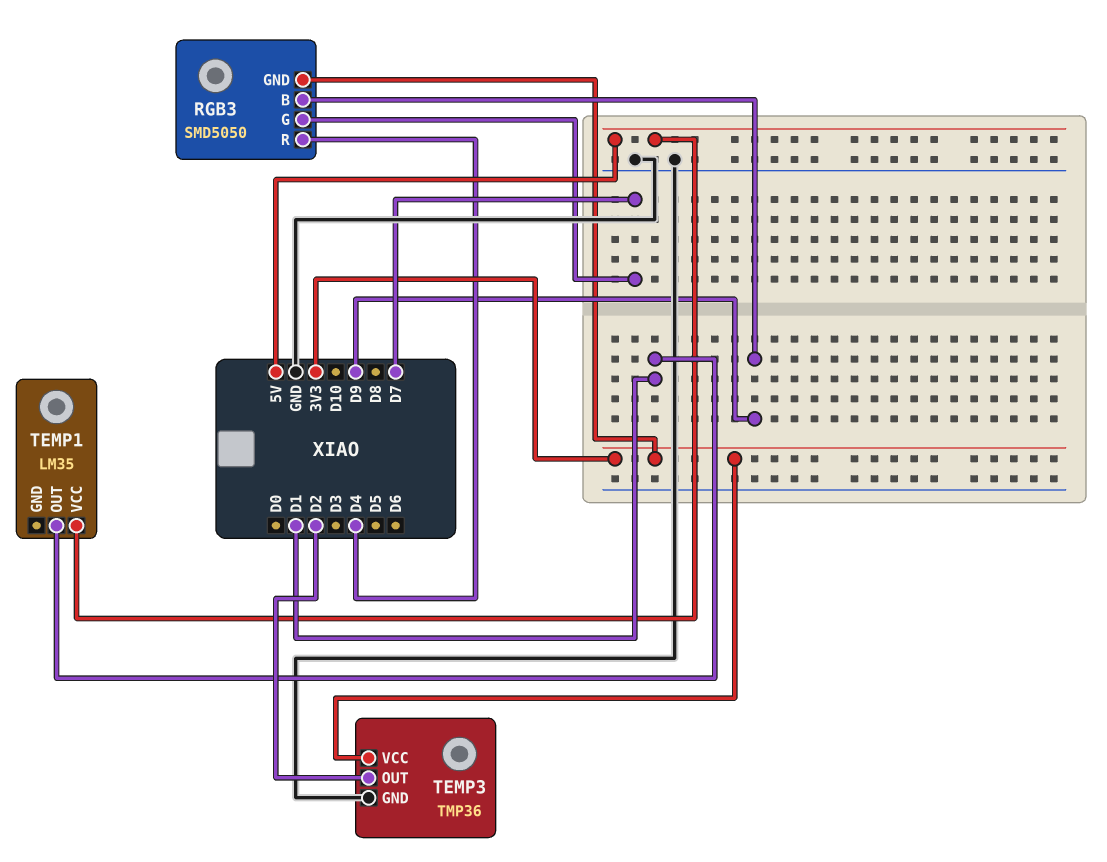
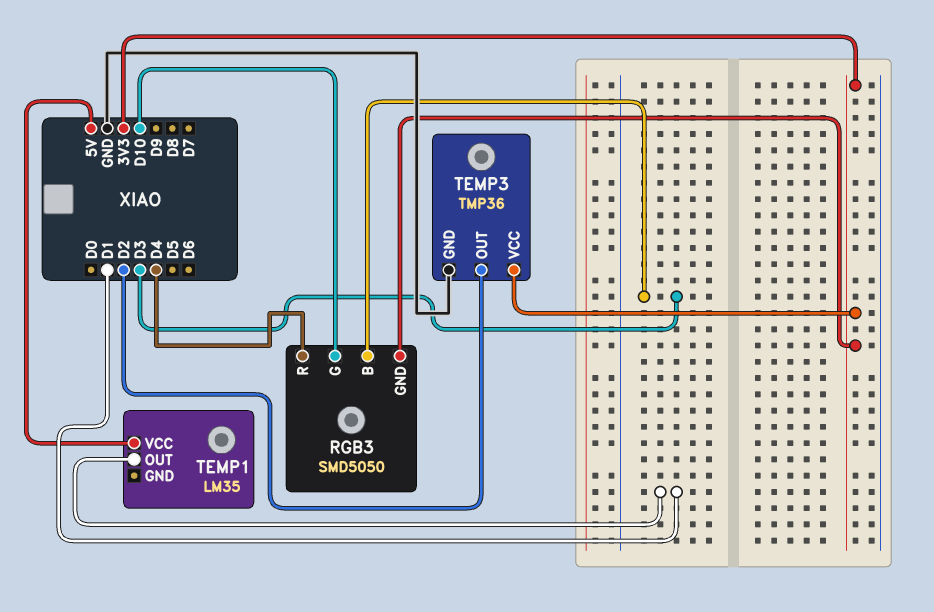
RGB3 pin B: D9 -> D3
RGB3 pin G: D7 -> D10

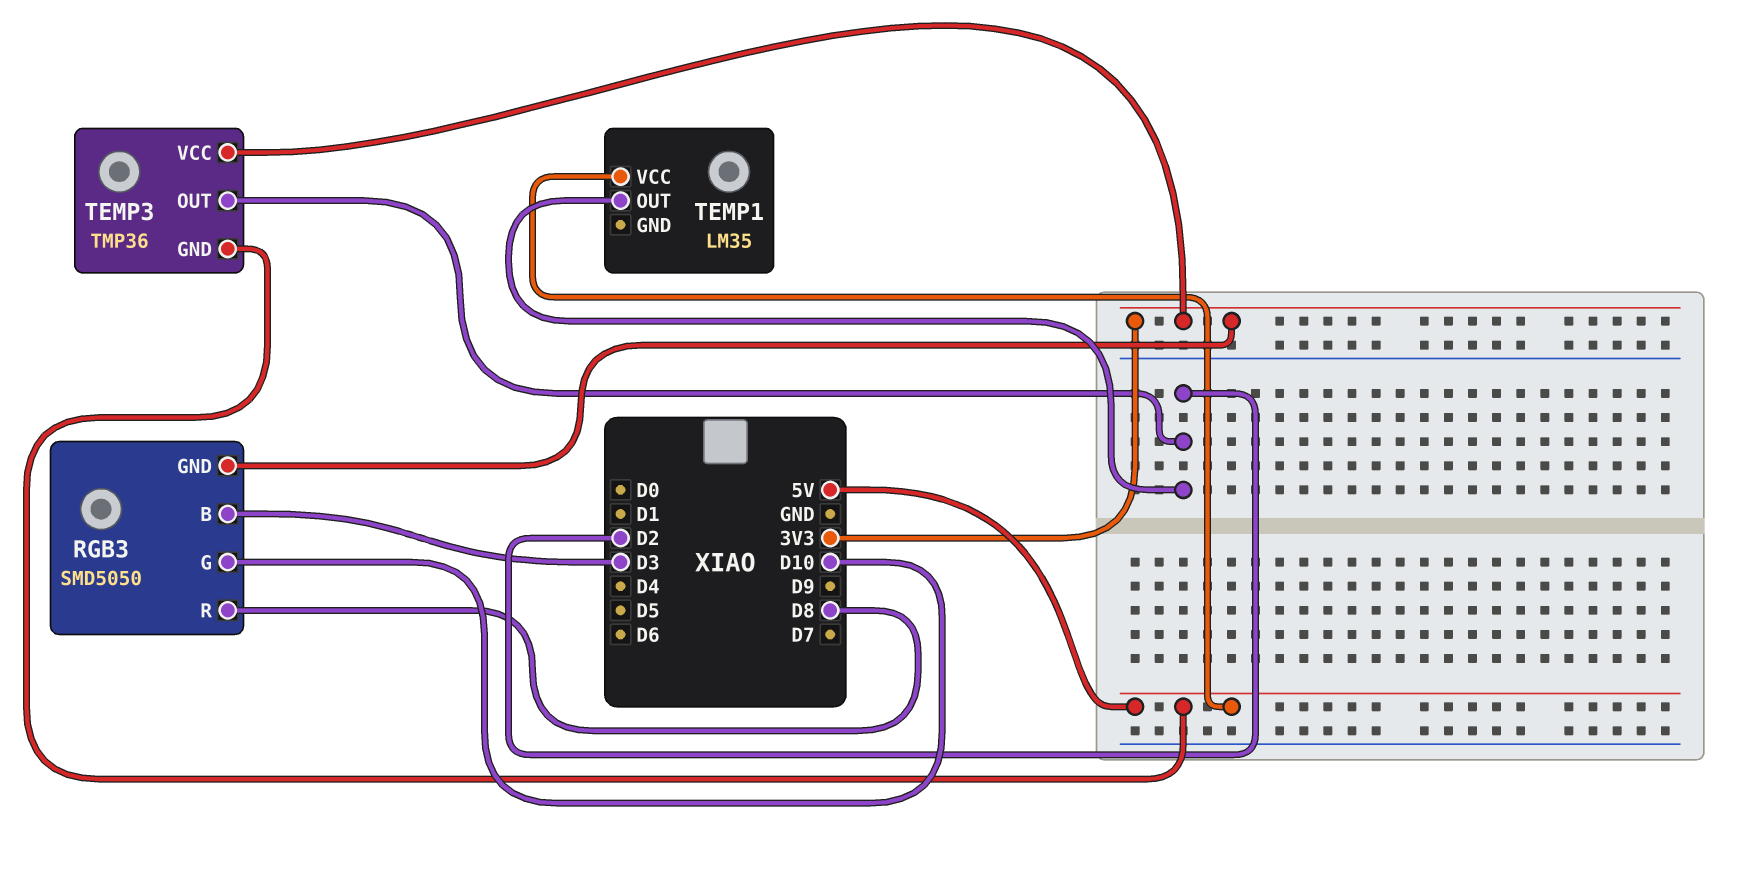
RGB3 pin R: D4 -> D8
TEMP1 pin OUT: D1 -> D2
TEMP3 pin GND: GND -> 5V

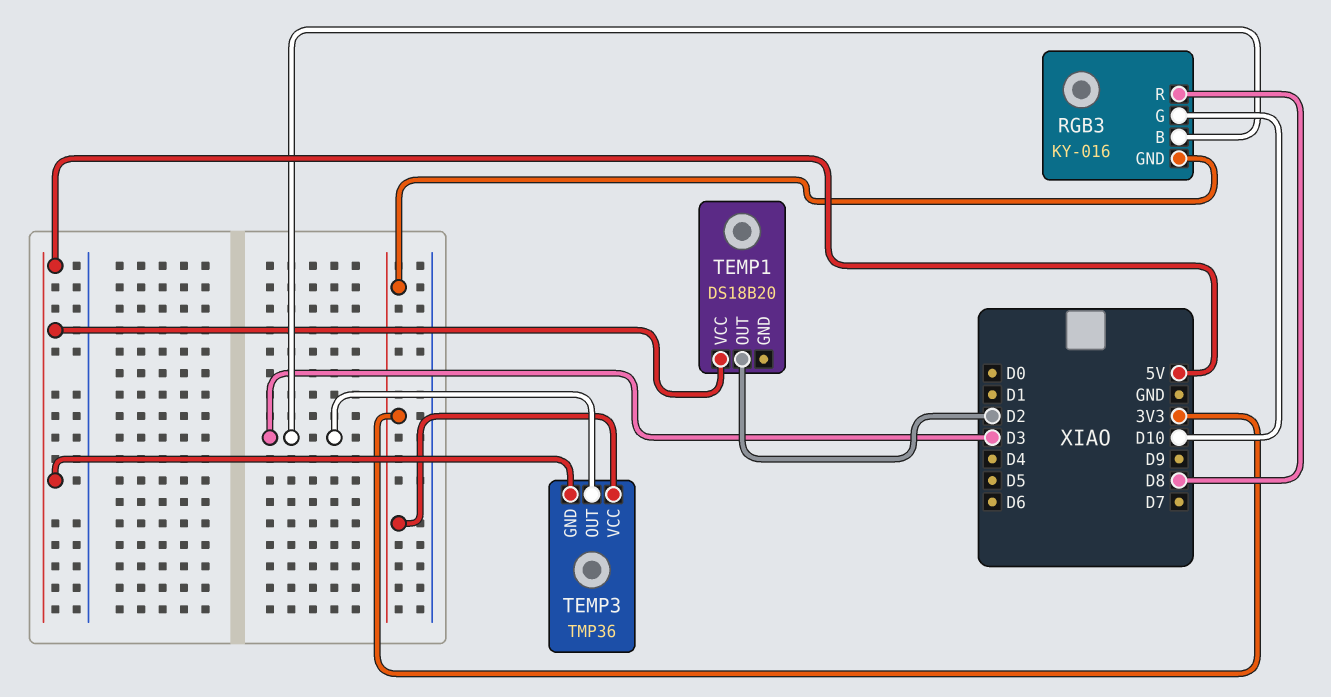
RGB3: SMD5050 -> KY-016
TEMP1: LM35 -> DS18B20
TEMP3 pin OUT: D2 -> D3

